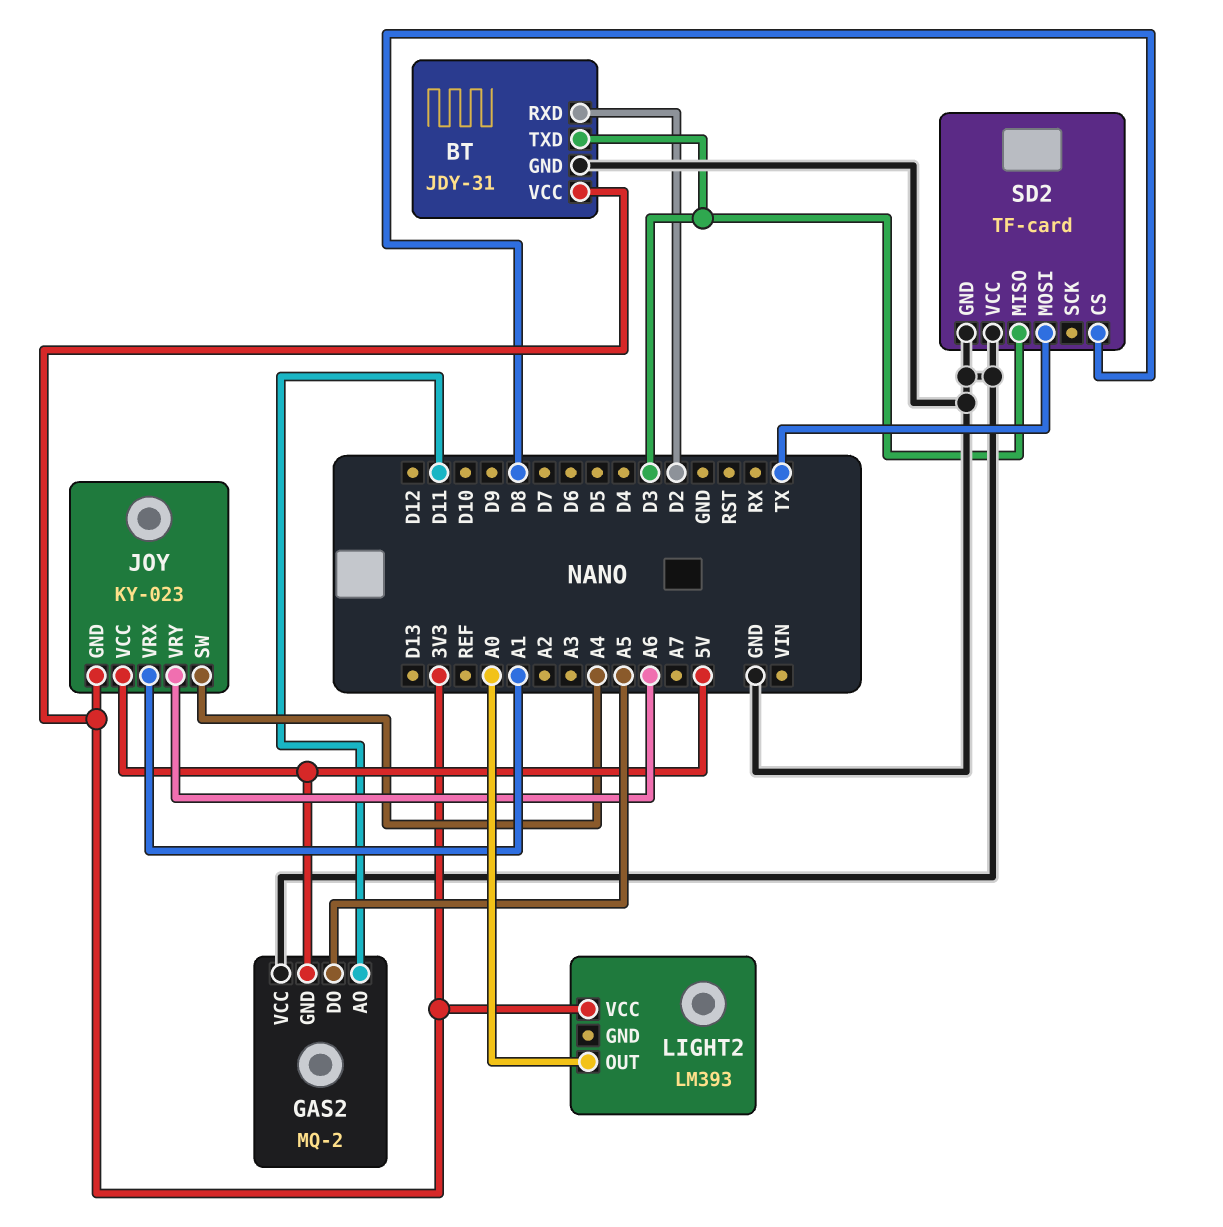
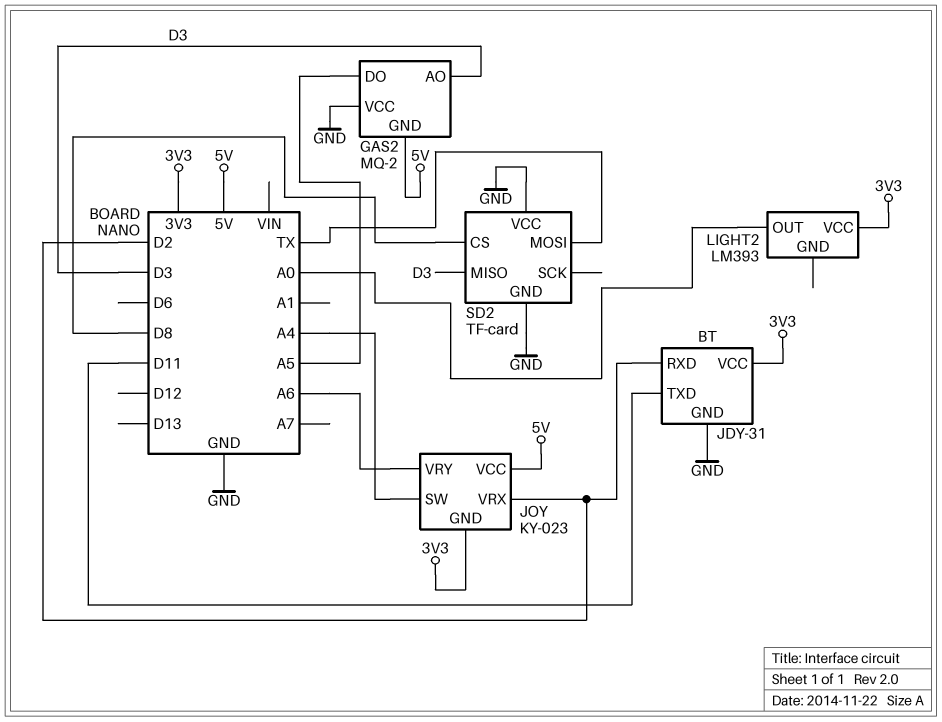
BT pin TXD: D3 -> D11
GAS2 pin AO: D11 -> D3
JOY pin VRX: A1 -> D2

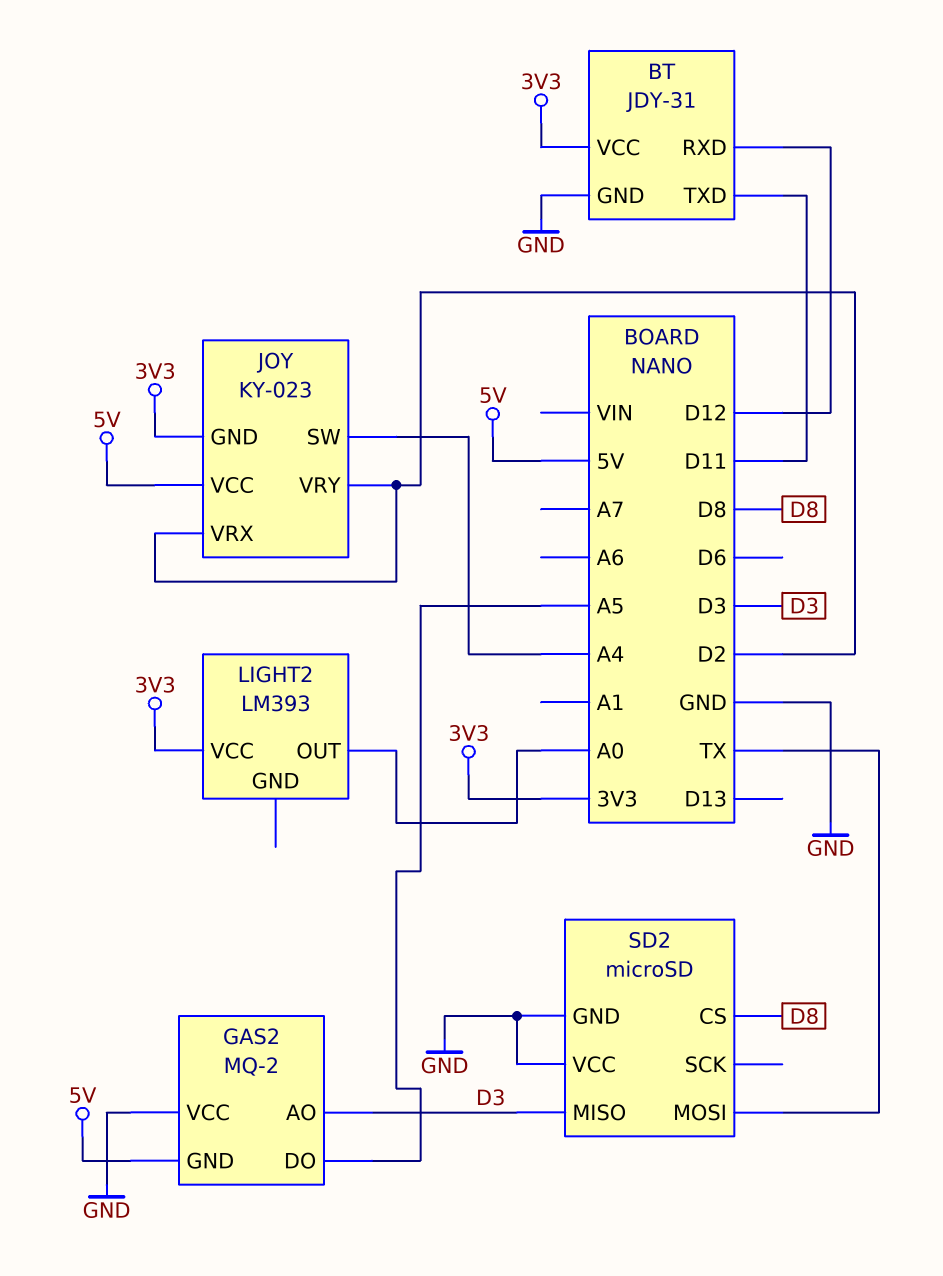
BT pin RXD: D2 -> D12
JOY pin VRY: A6 -> D2
SD2: TF-card -> microSD

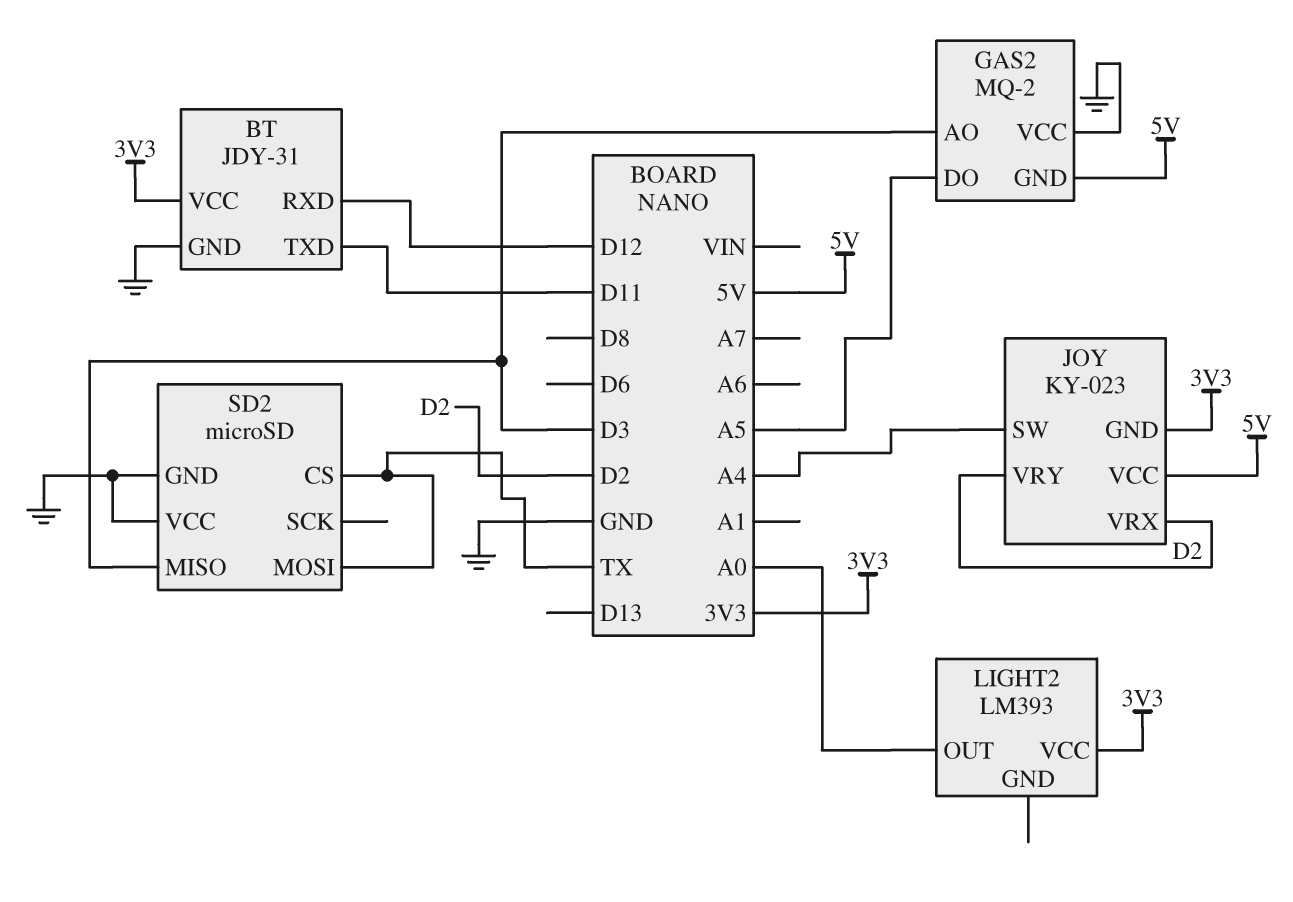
SD2 pin CS: D8 -> TX

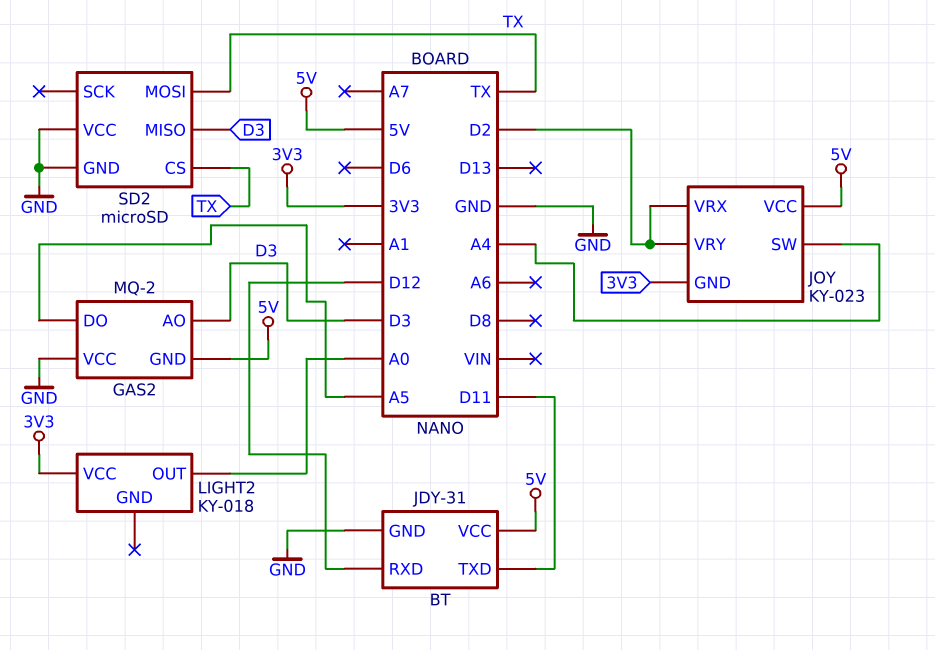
BT pin VCC: 3V3 -> 5V
LIGHT2: LM393 -> KY-018

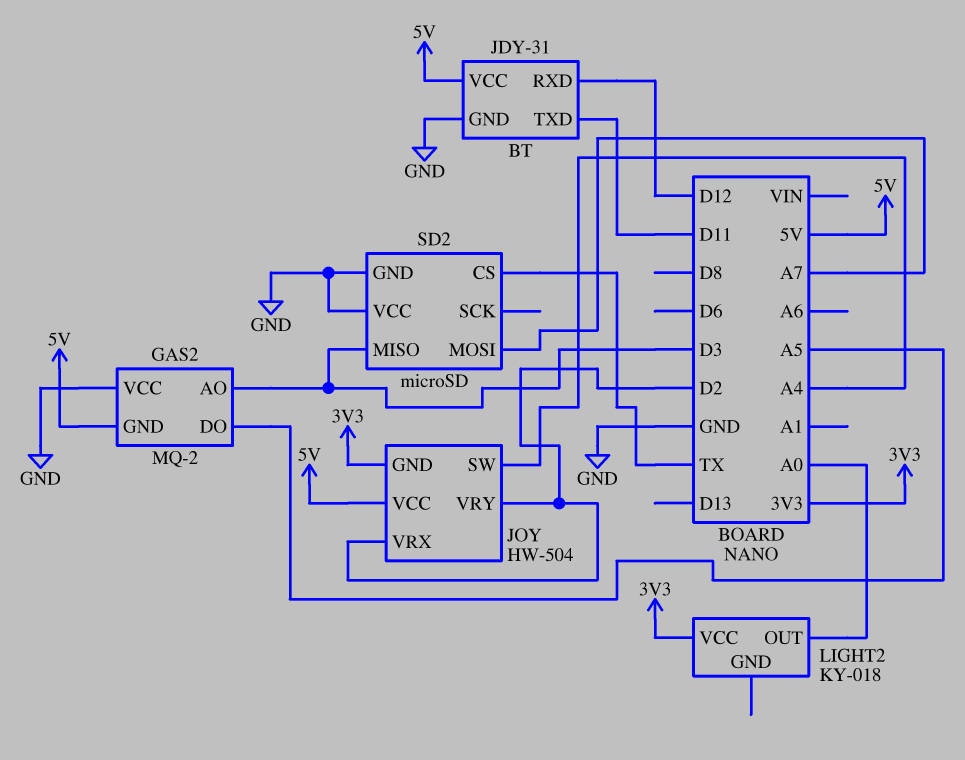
JOY: KY-023 -> HW-504
SD2 pin MOSI: TX -> A7

